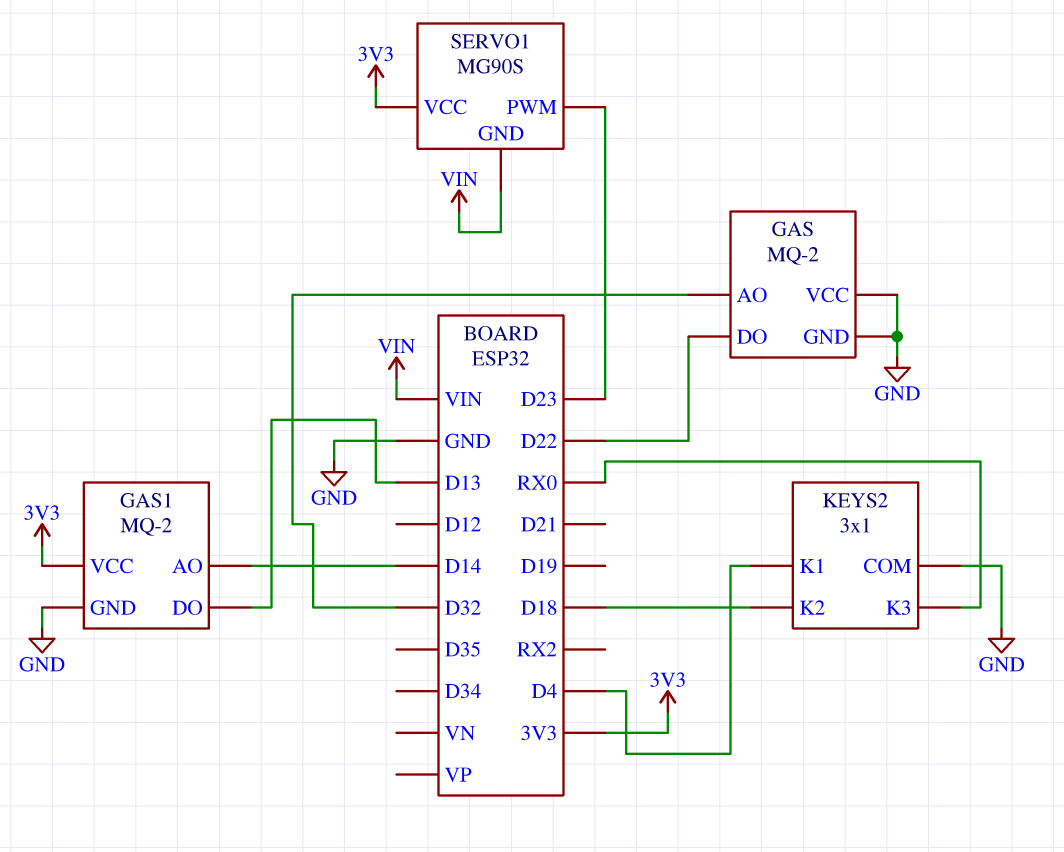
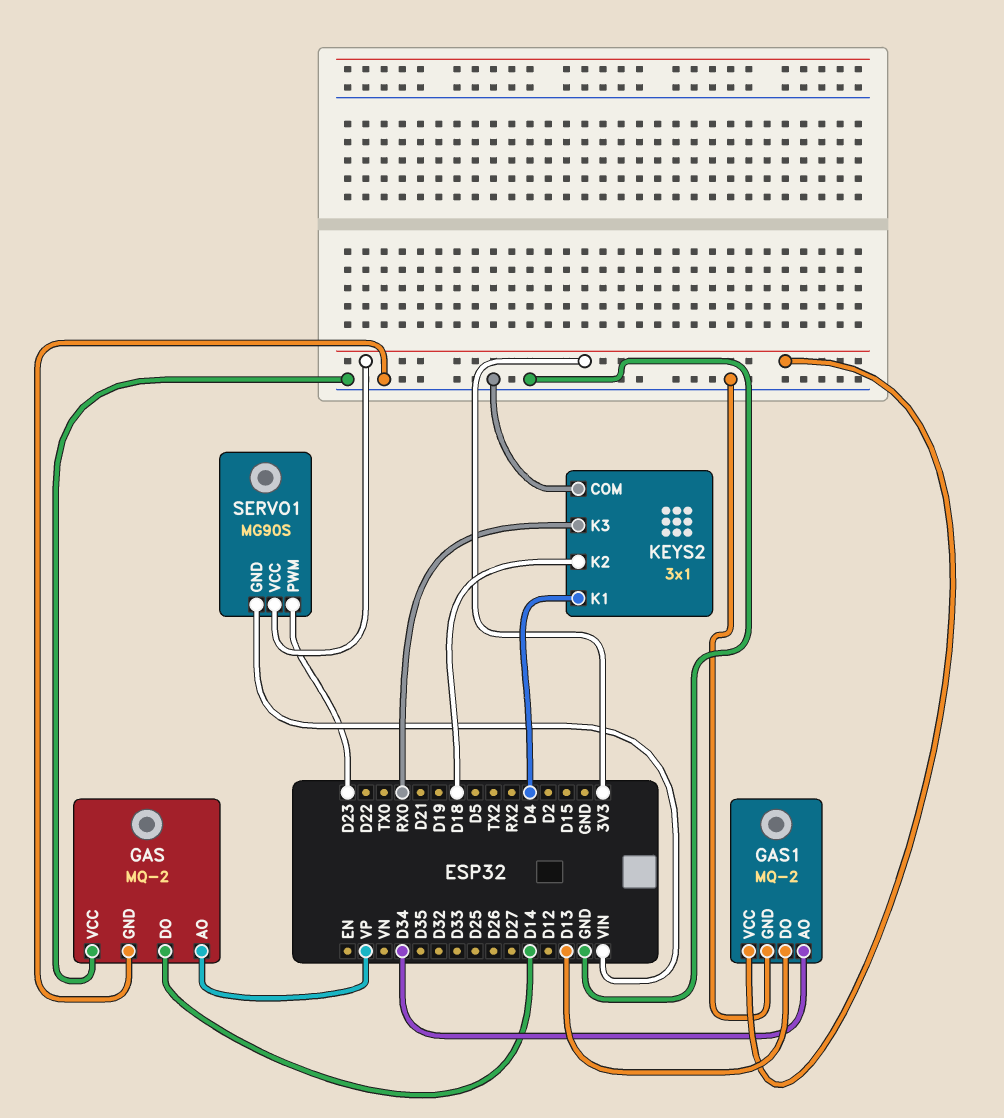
GAS pin AO: D32 -> VP
GAS pin DO: D22 -> D14
GAS1 pin AO: D14 -> D34

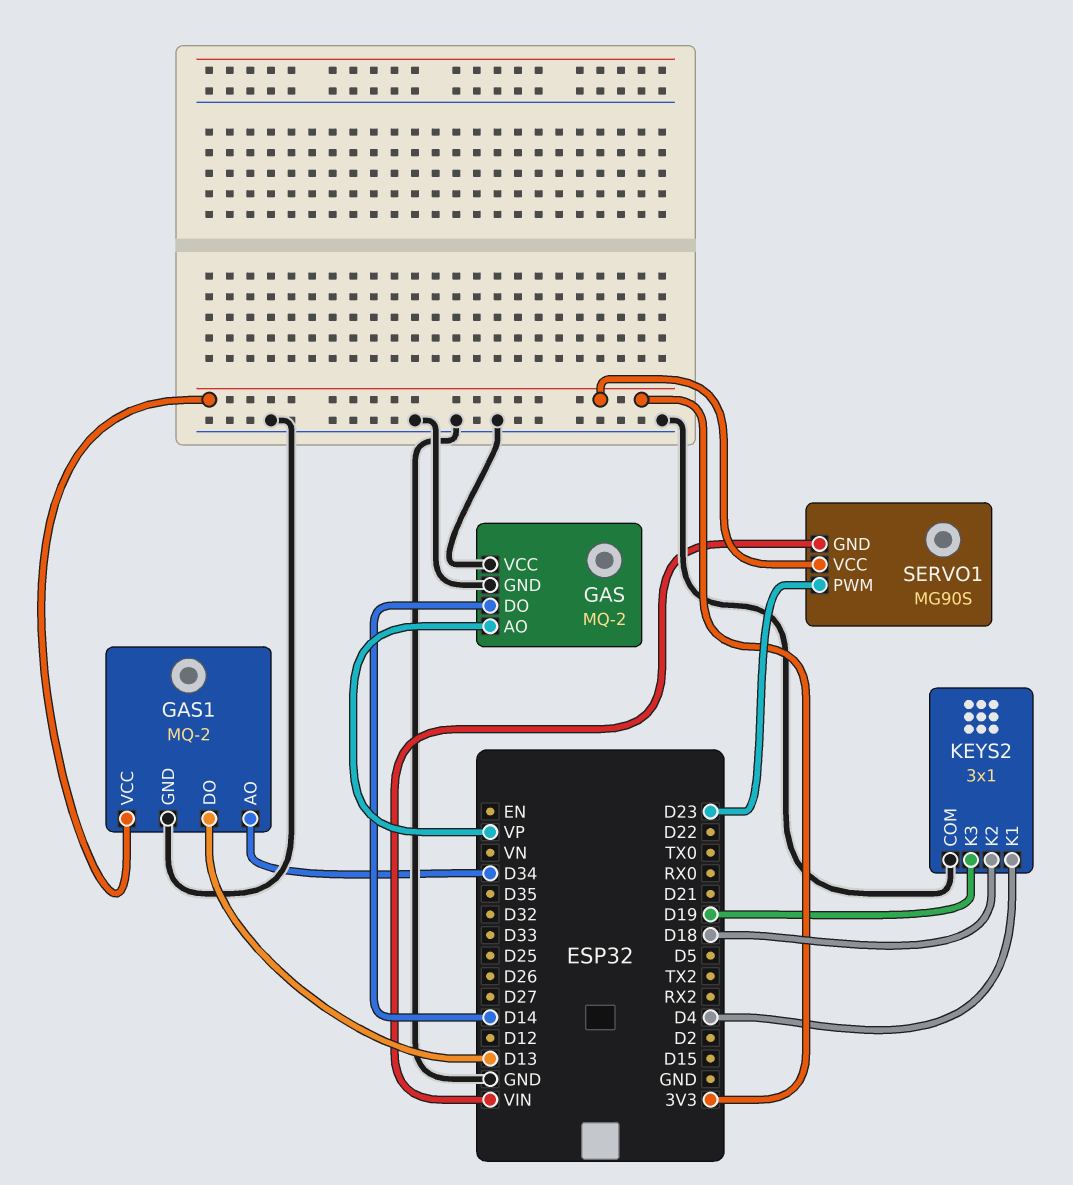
KEYS2 pin K3: RX0 -> D19

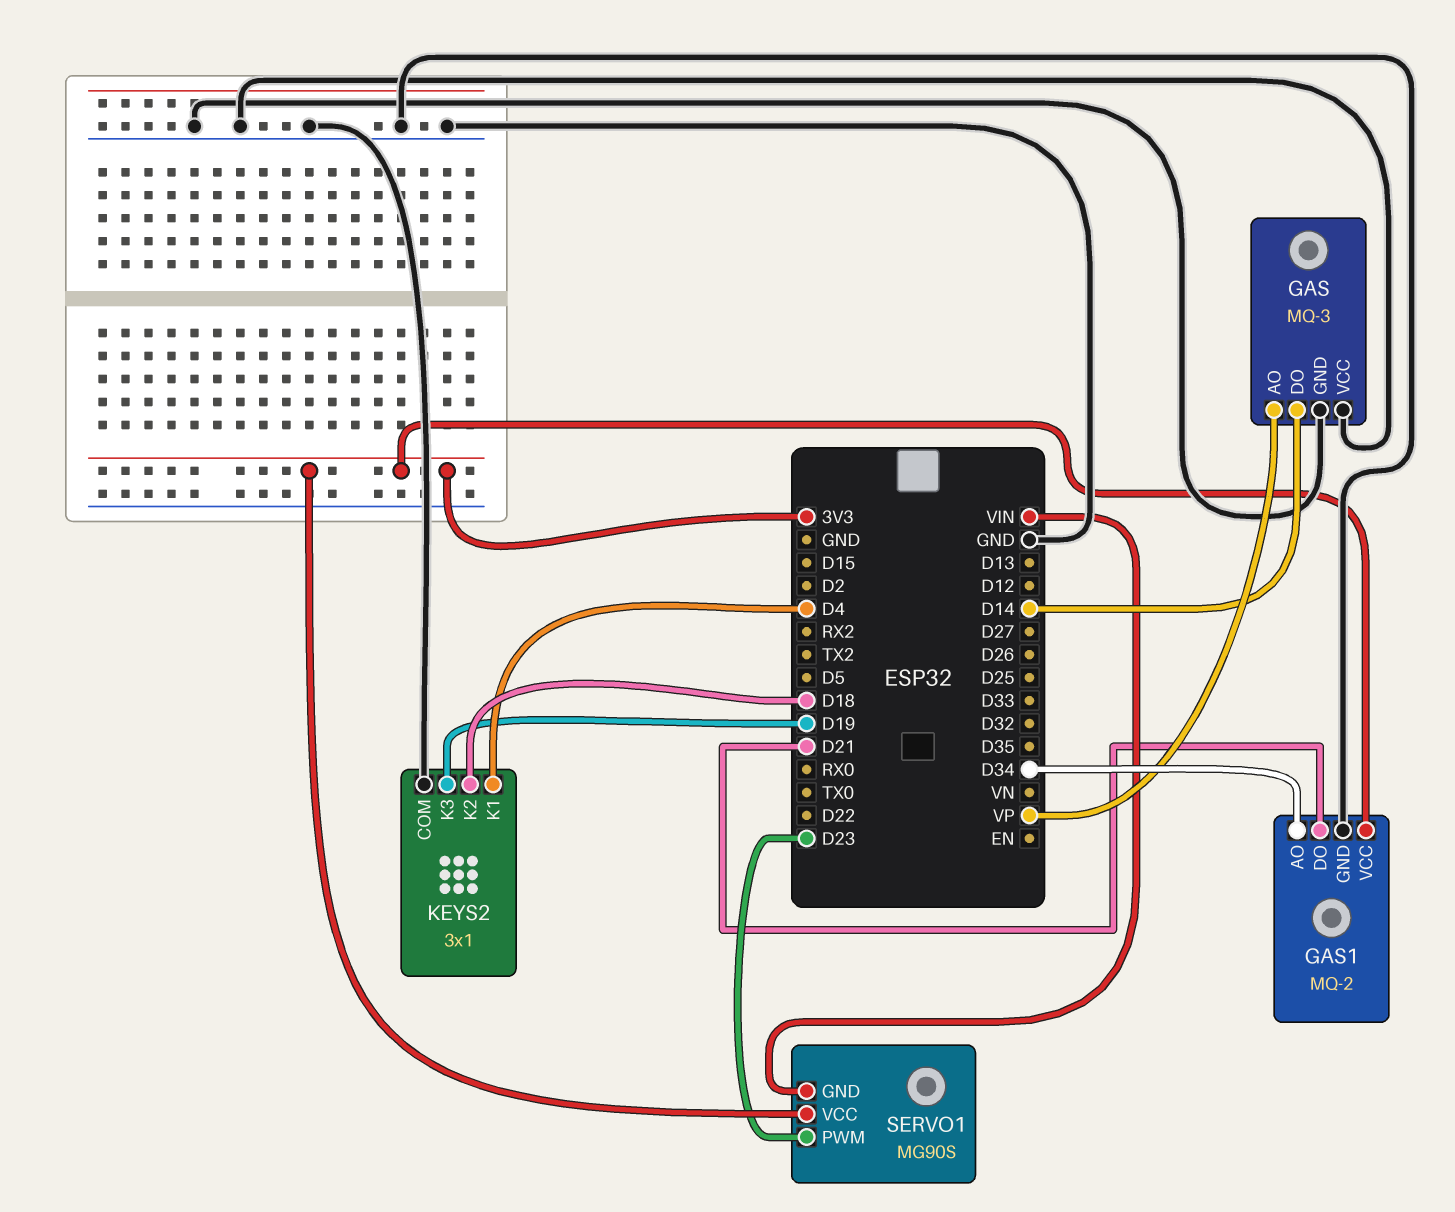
GAS: MQ-2 -> MQ-3
GAS1 pin DO: D13 -> D21

